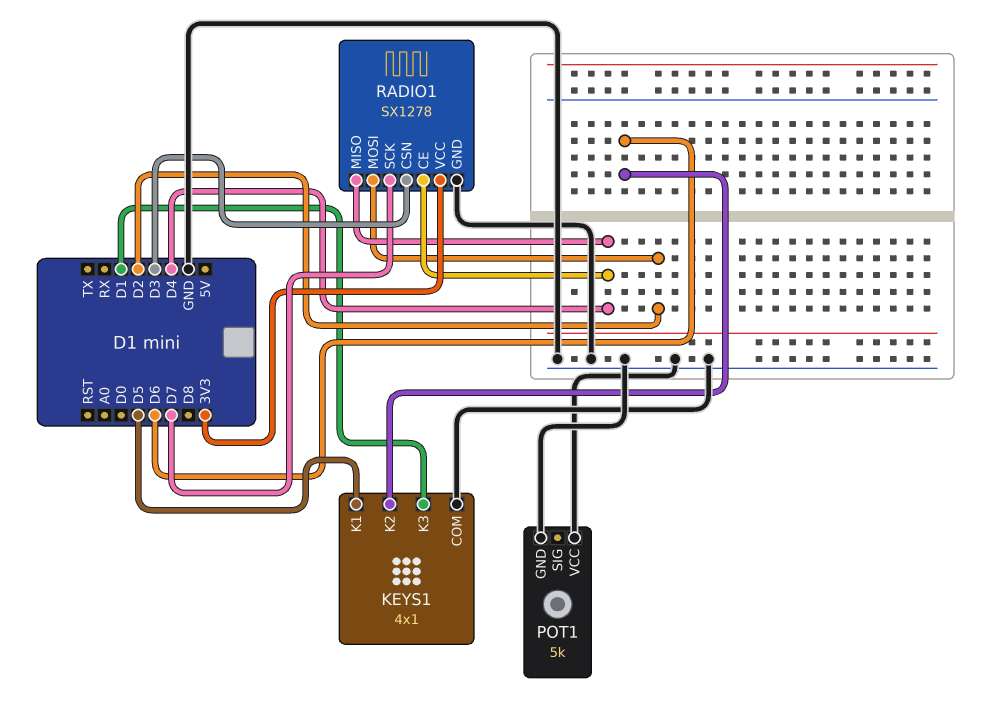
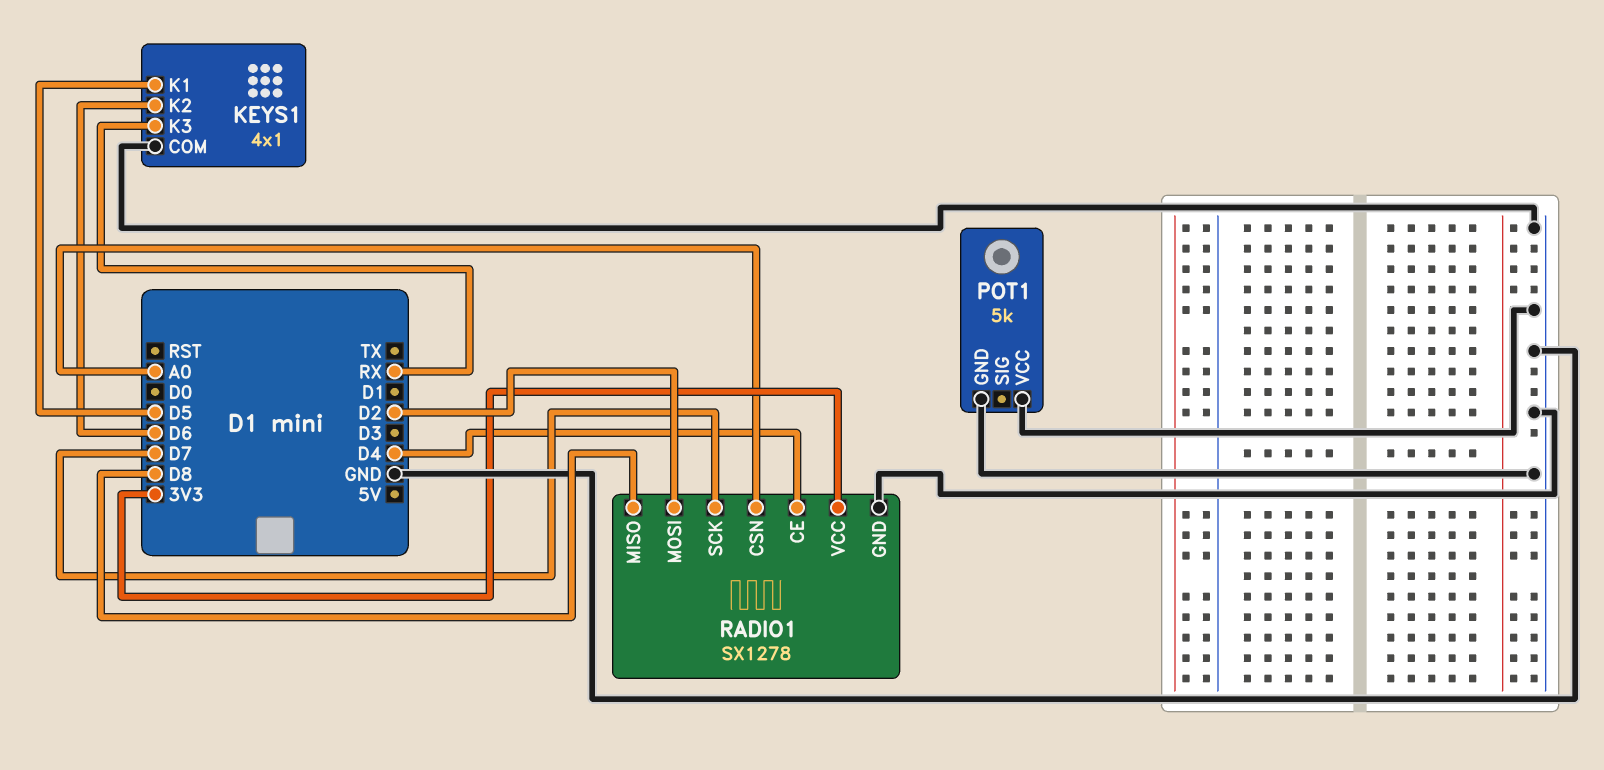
KEYS1 pin K3: D1 -> RX
RADIO1 pin CSN: D3 -> A0
RADIO1 pin MISO: D4 -> D8

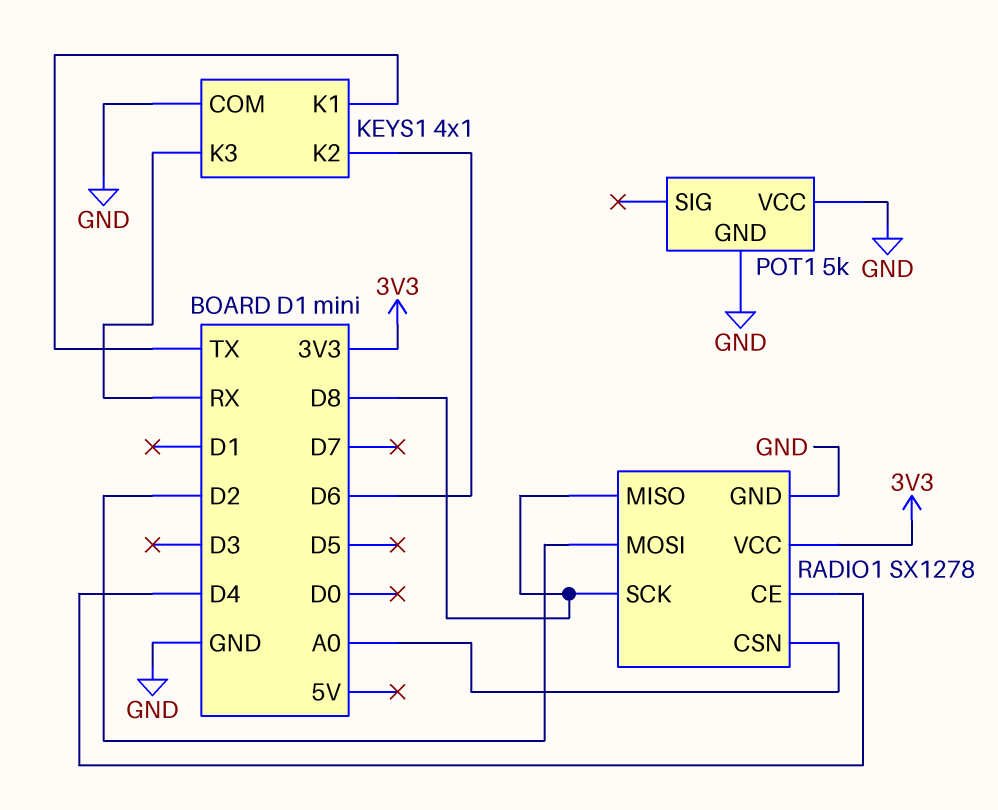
KEYS1 pin K1: D5 -> TX
RADIO1 pin SCK: D7 -> D8

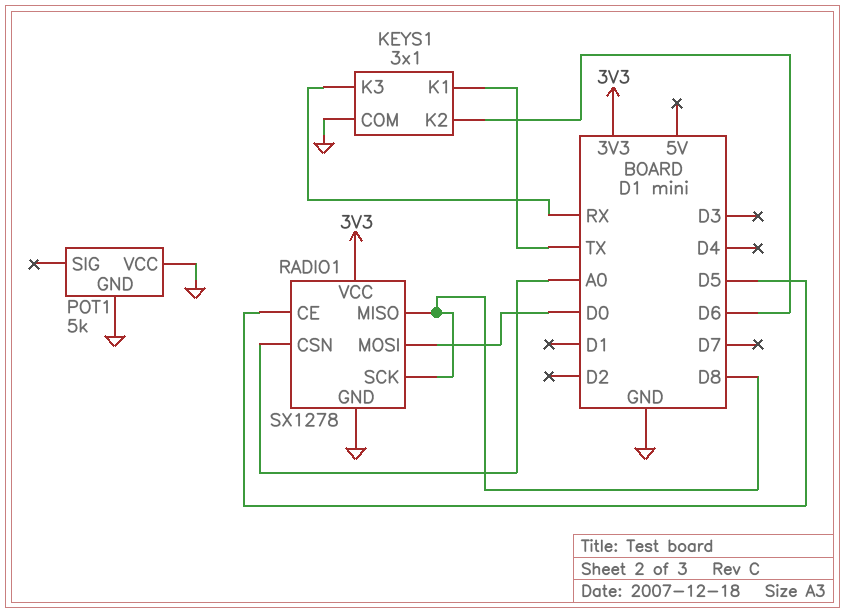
KEYS1: 4x1 -> 3x1
RADIO1 pin CE: D4 -> D5
RADIO1 pin MOSI: D2 -> D0

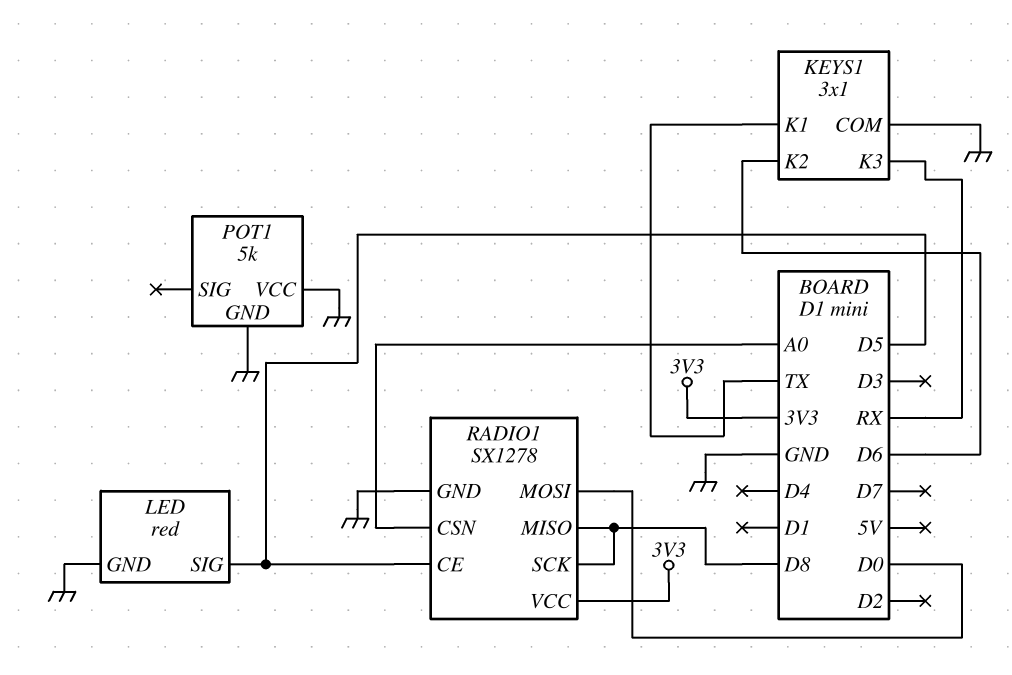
LED: none -> red
LED pin GND: none -> GND
LED pin SIG: none -> D5

